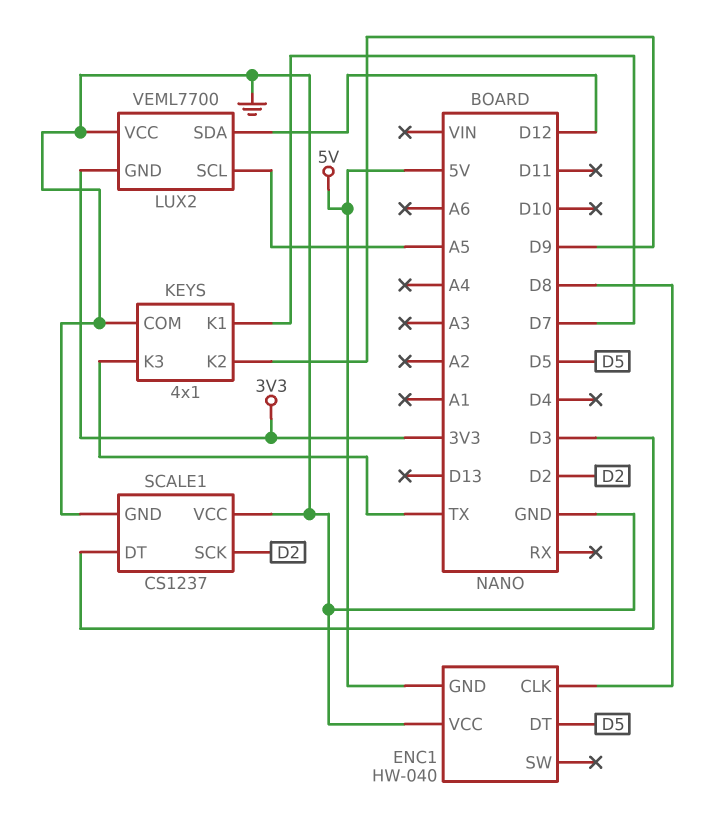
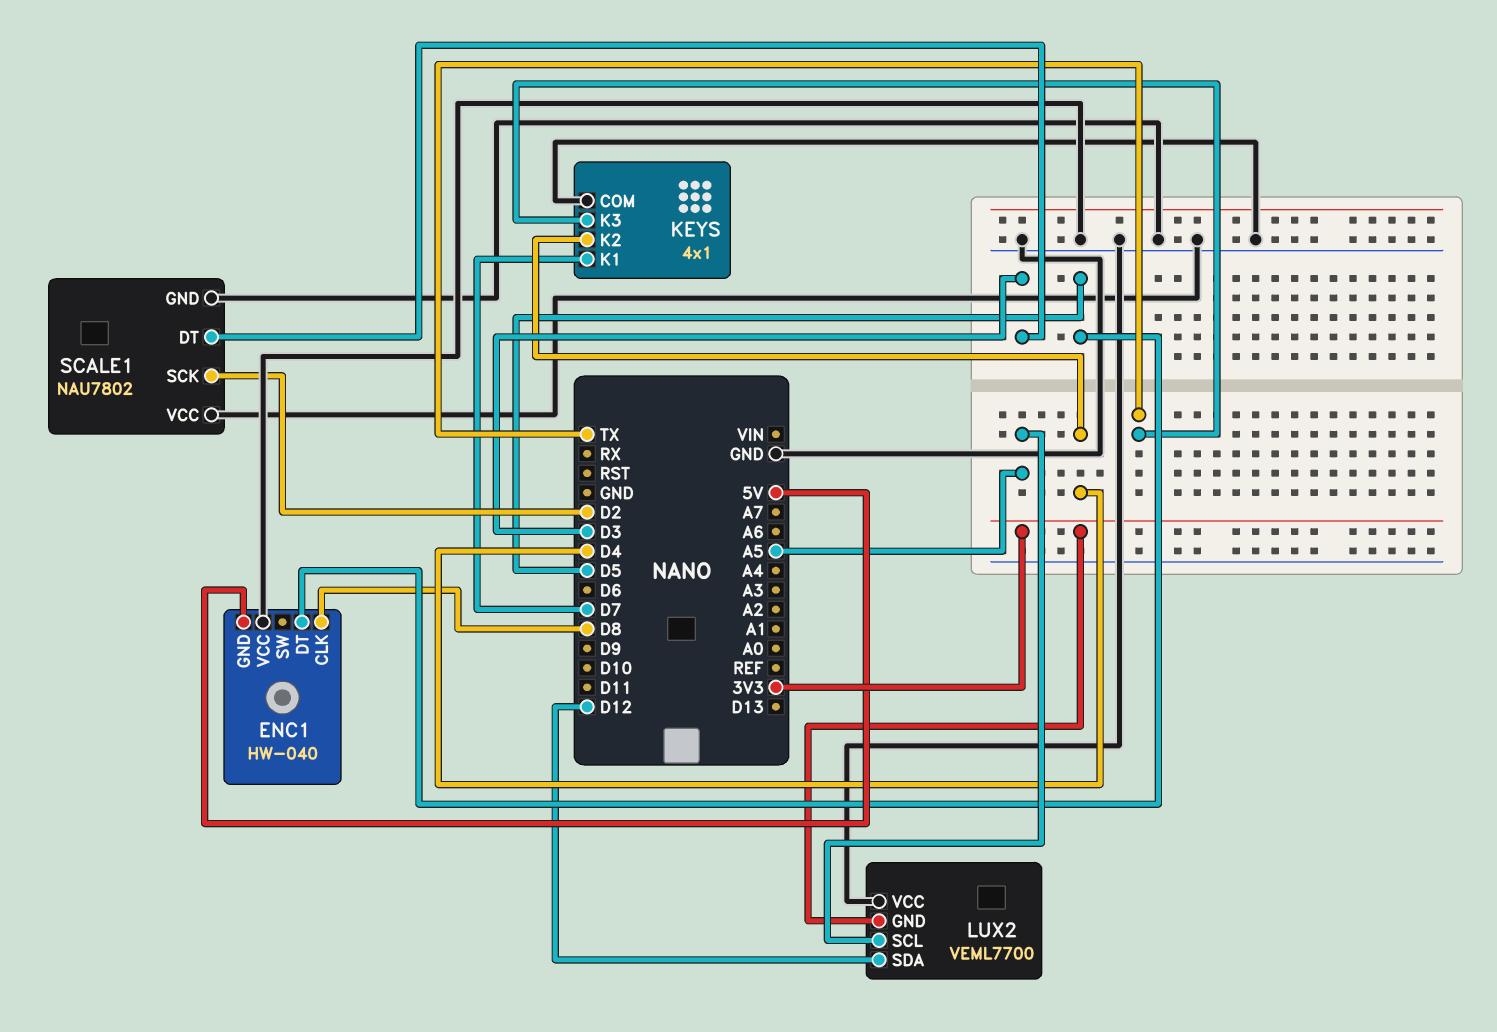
KEYS pin K2: D9 -> D4
SCALE1: CS1237 -> NAU7802

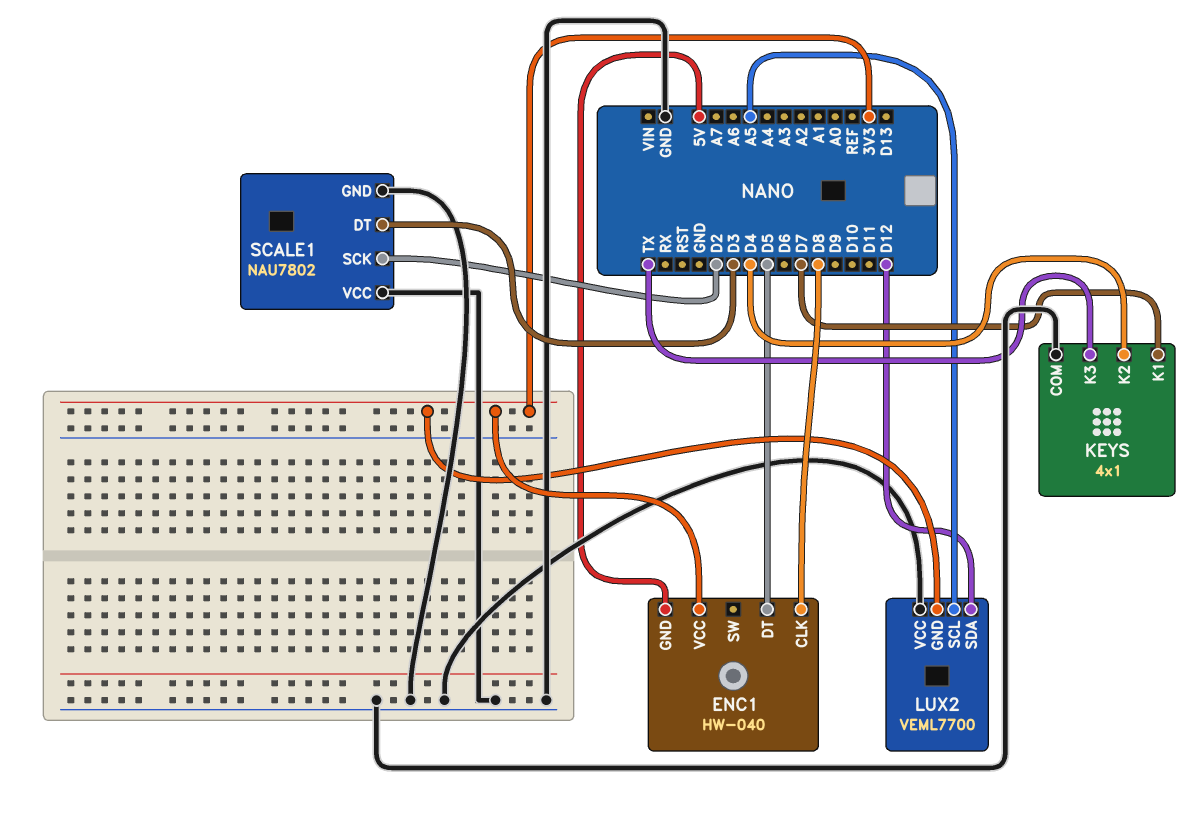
ENC1 pin VCC: GND -> 3V3

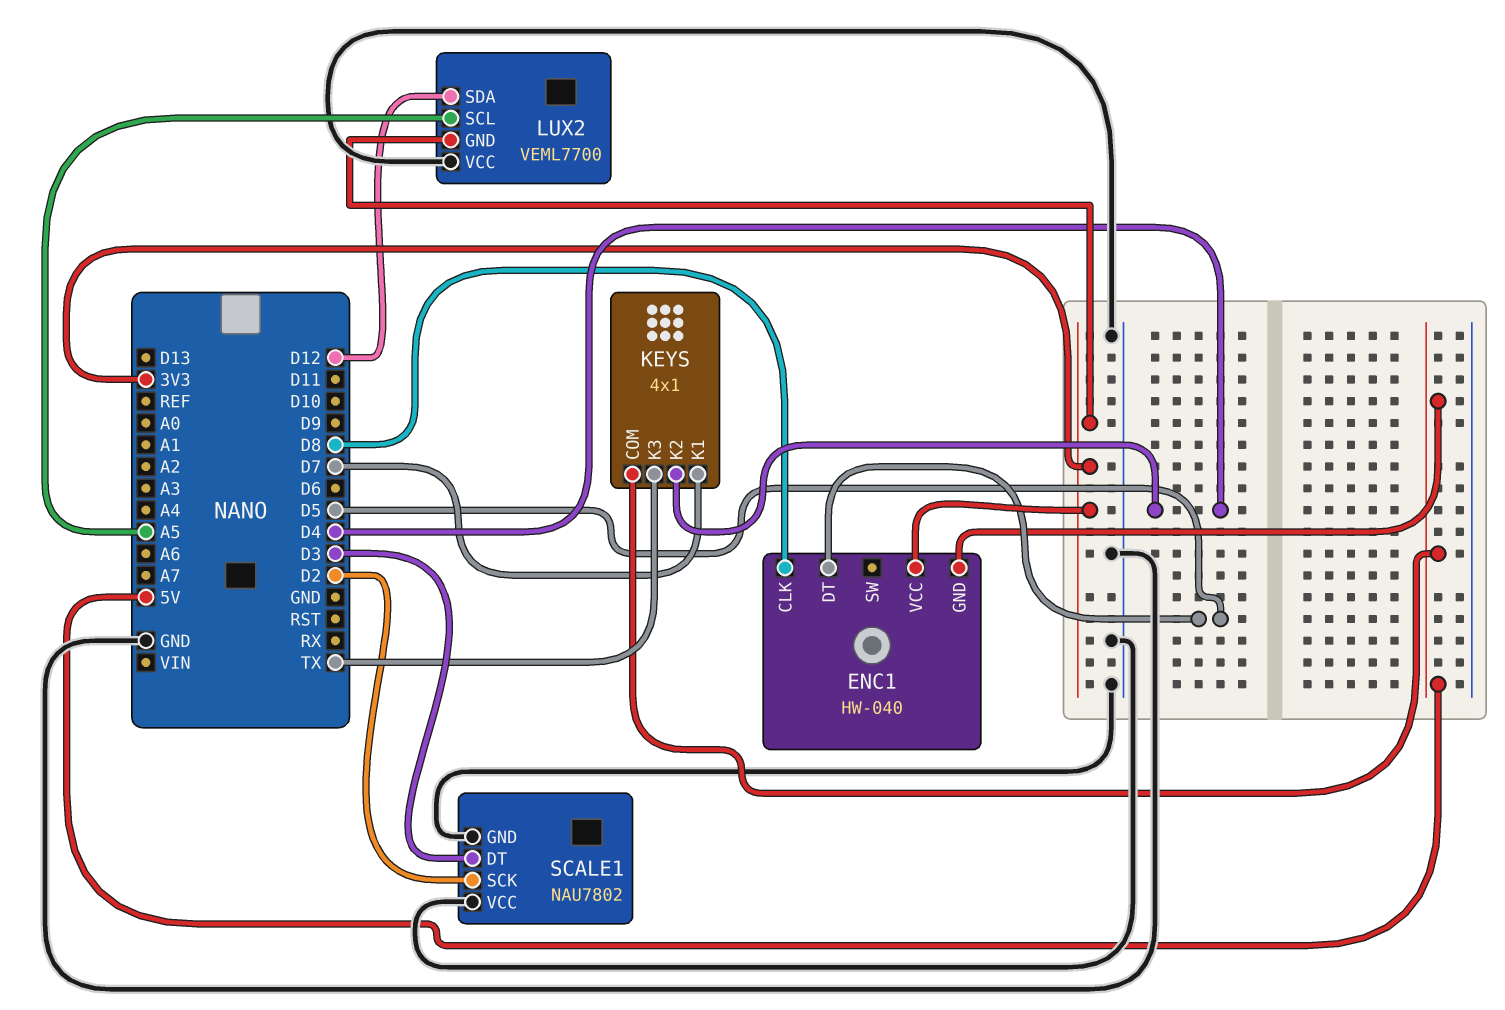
KEYS pin COM: GND -> 5V

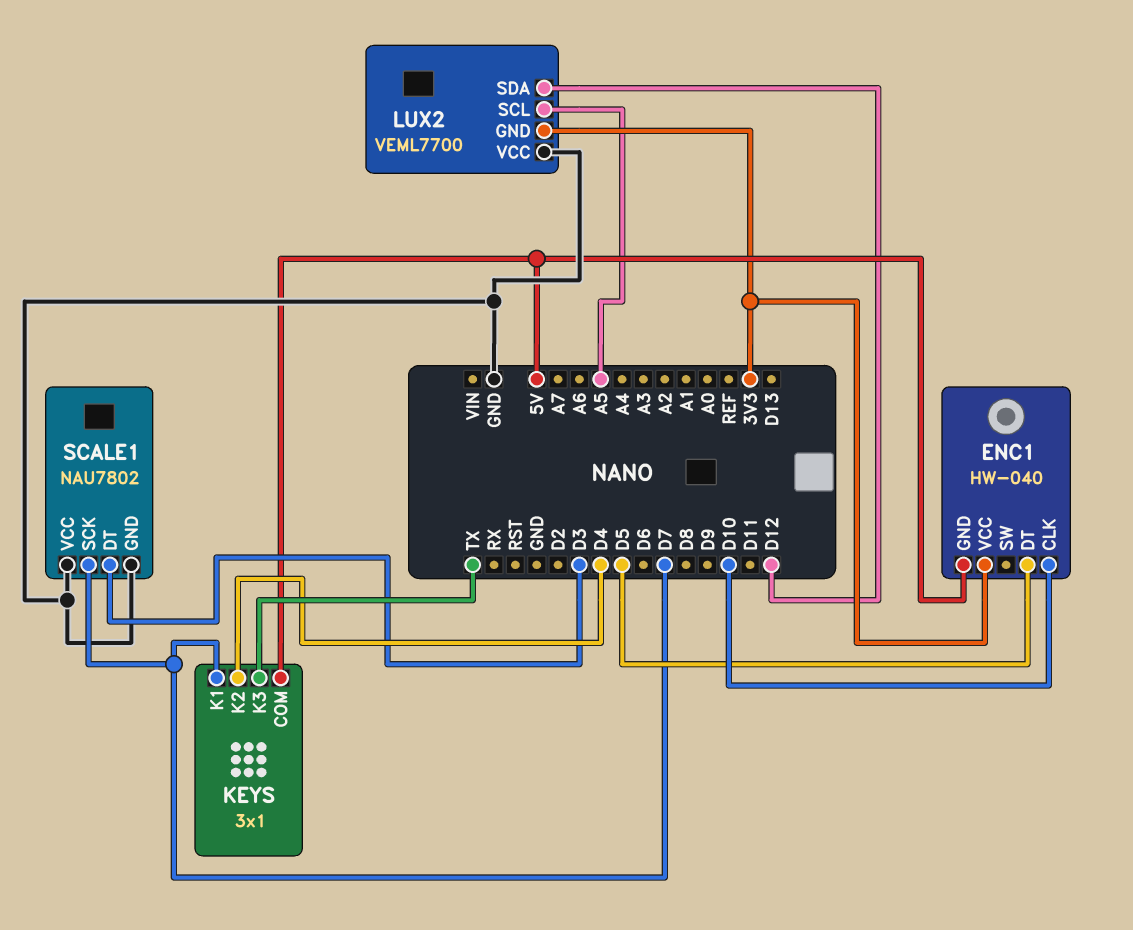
ENC1 pin CLK: D8 -> D10
KEYS: 4x1 -> 3x1
SCALE1 pin SCK: D2 -> D7

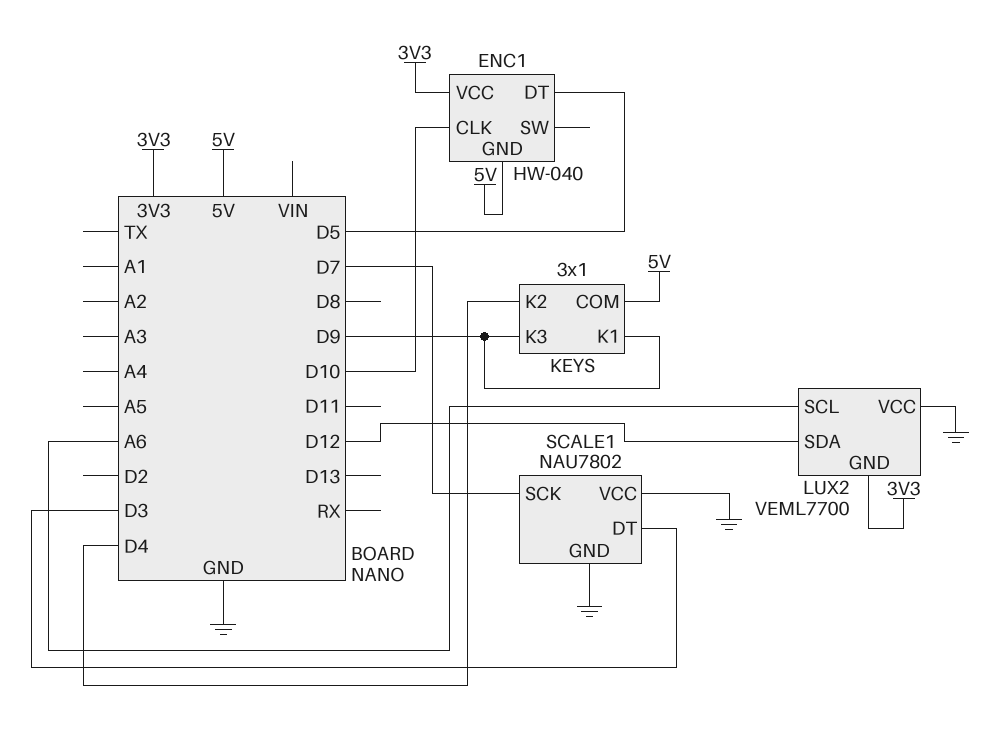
KEYS pin K1: D7 -> D9
KEYS pin K3: TX -> D9
LUX2 pin SCL: A5 -> A6

